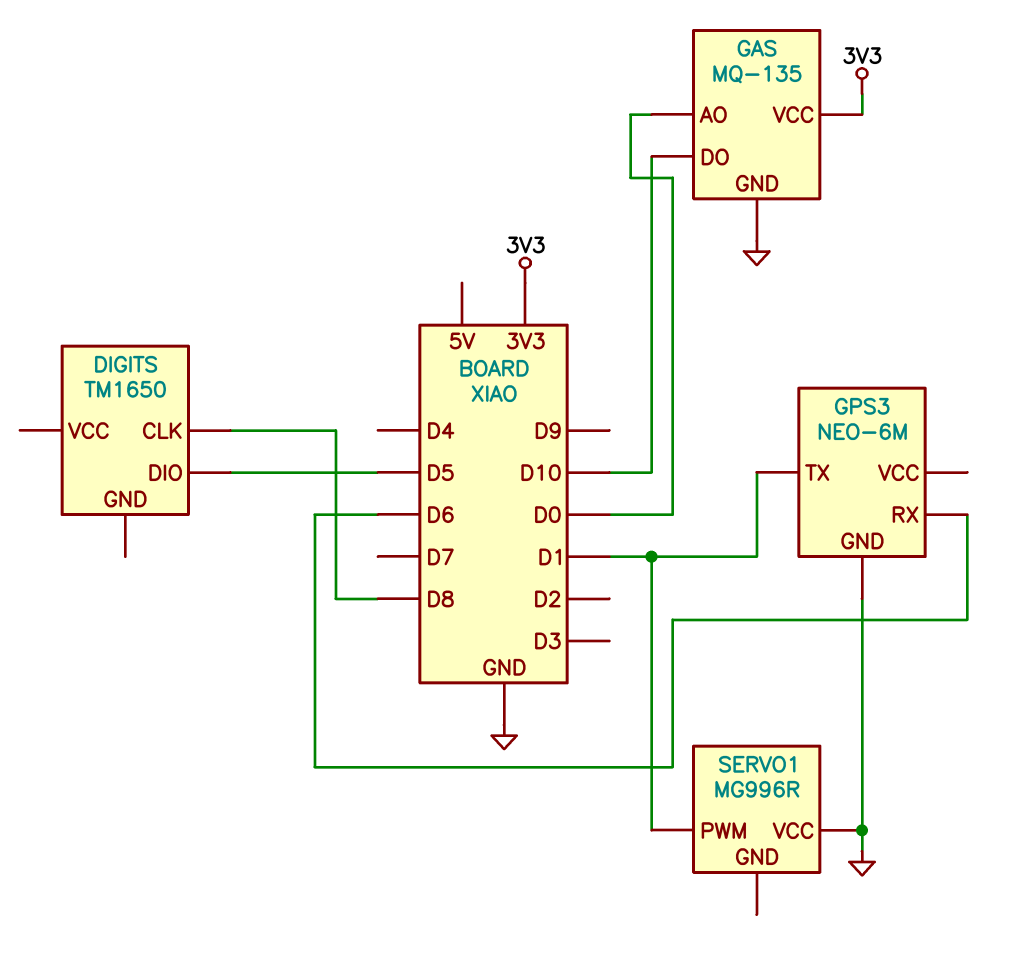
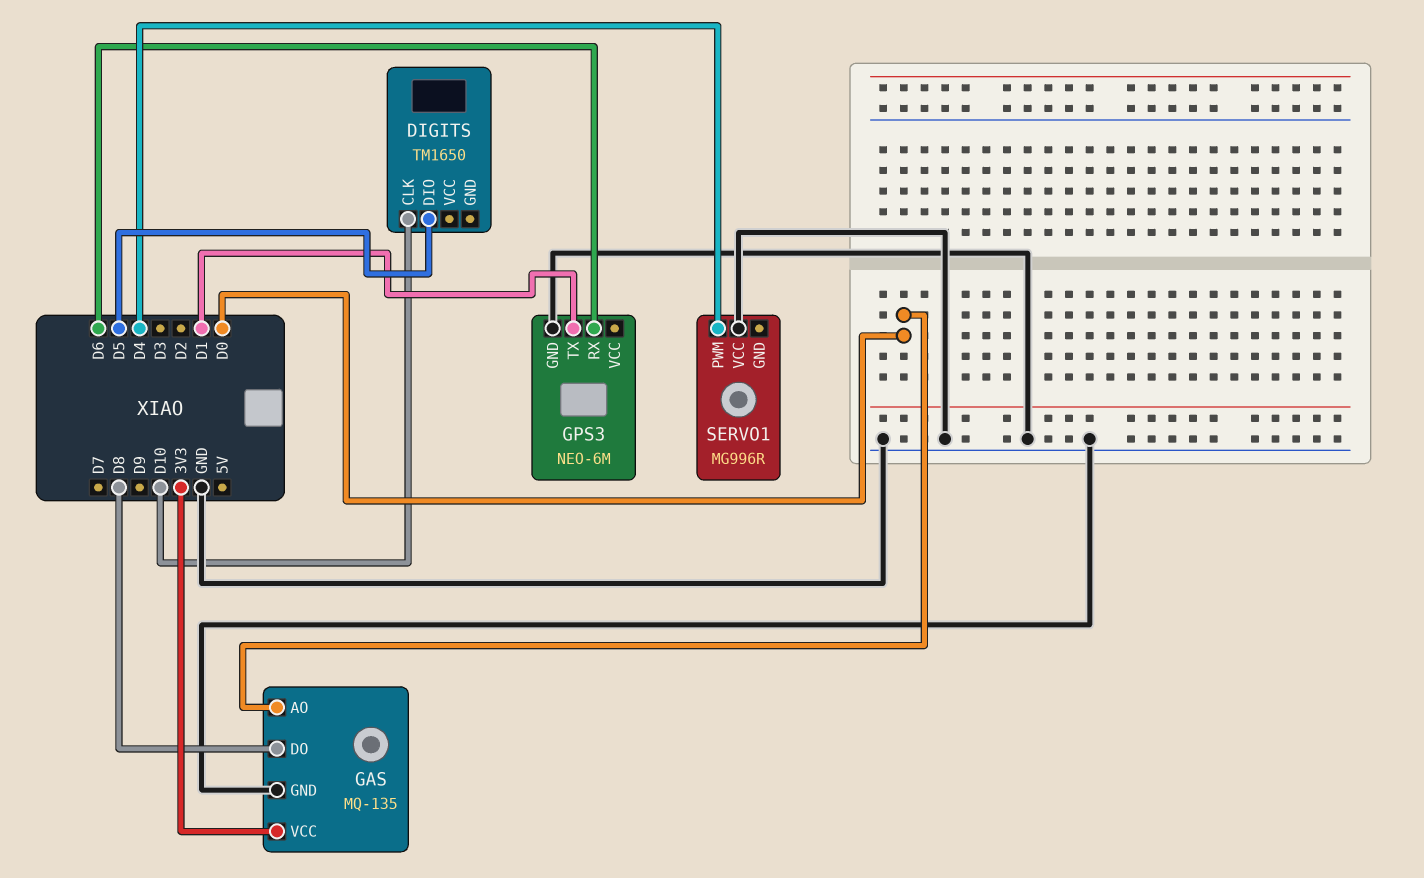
DIGITS pin CLK: D8 -> D10
GAS pin DO: D10 -> D8
SERVO1 pin PWM: D1 -> D4

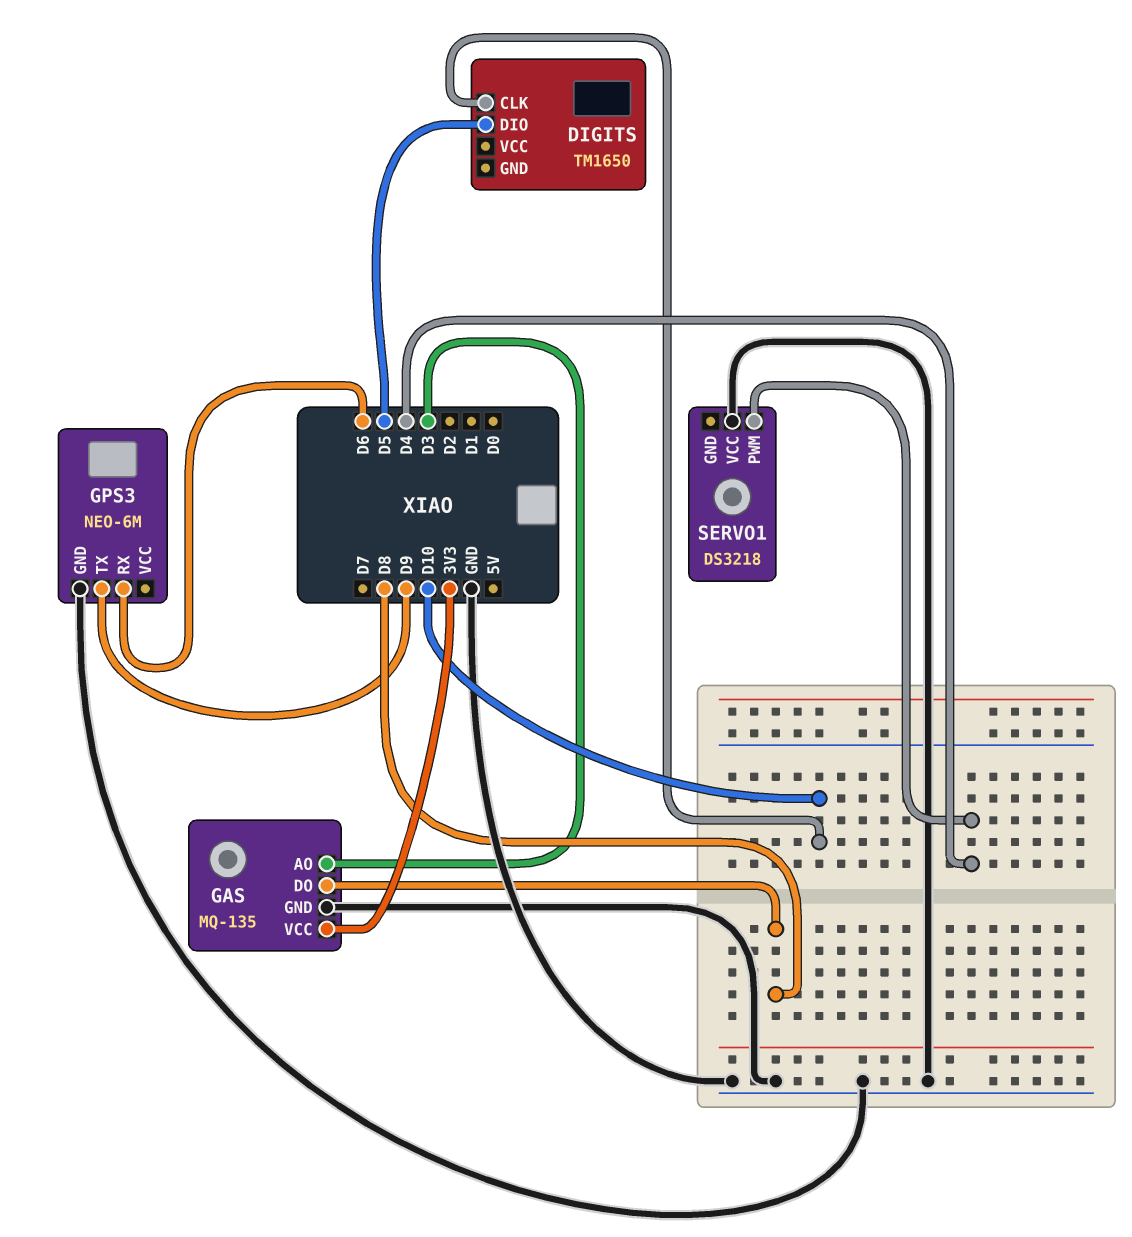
GAS pin AO: D0 -> D3
GPS3 pin TX: D1 -> D9
SERVO1: MG996R -> DS3218

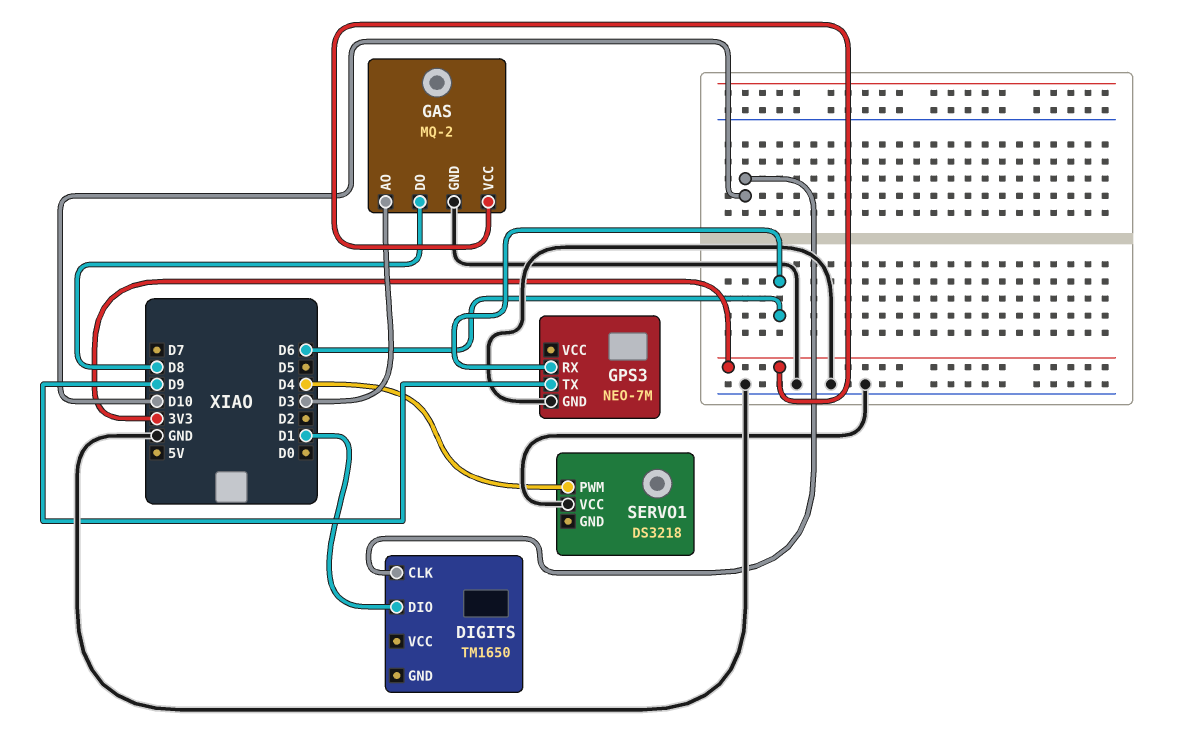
DIGITS pin DIO: D5 -> D1
GAS: MQ-135 -> MQ-2
GPS3: NEO-6M -> NEO-7M

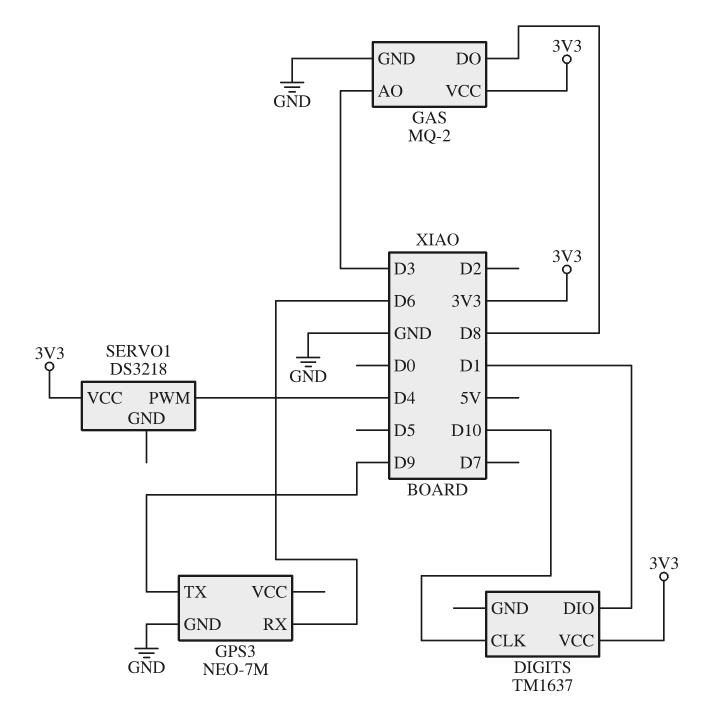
DIGITS: TM1650 -> TM1637
DIGITS pin VCC: none -> 3V3
SERVO1 pin VCC: GND -> 3V3

